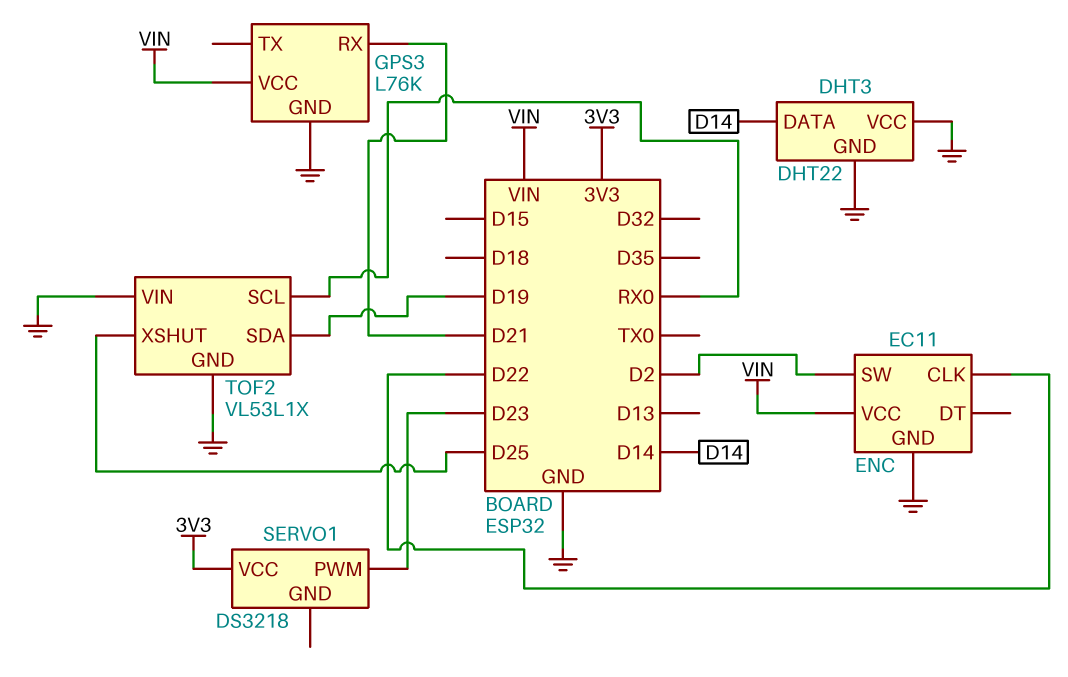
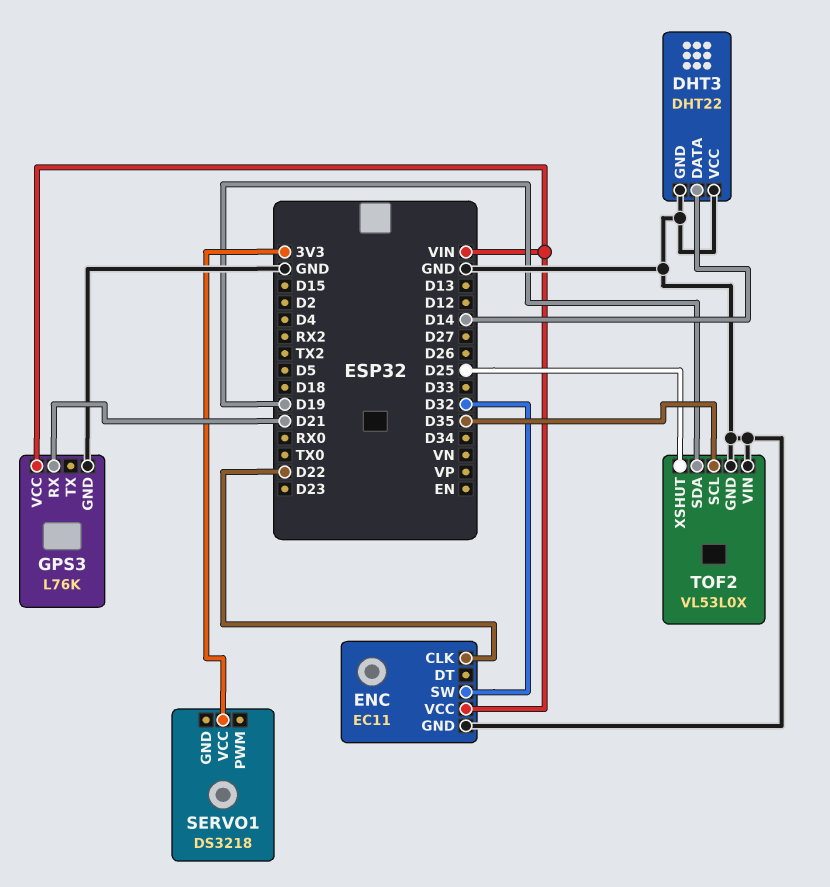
ENC pin SW: D2 -> D32
SERVO1 pin PWM: D23 -> none
TOF2: VL53L1X -> VL53L0X
TOF2 pin SCL: RX0 -> D35

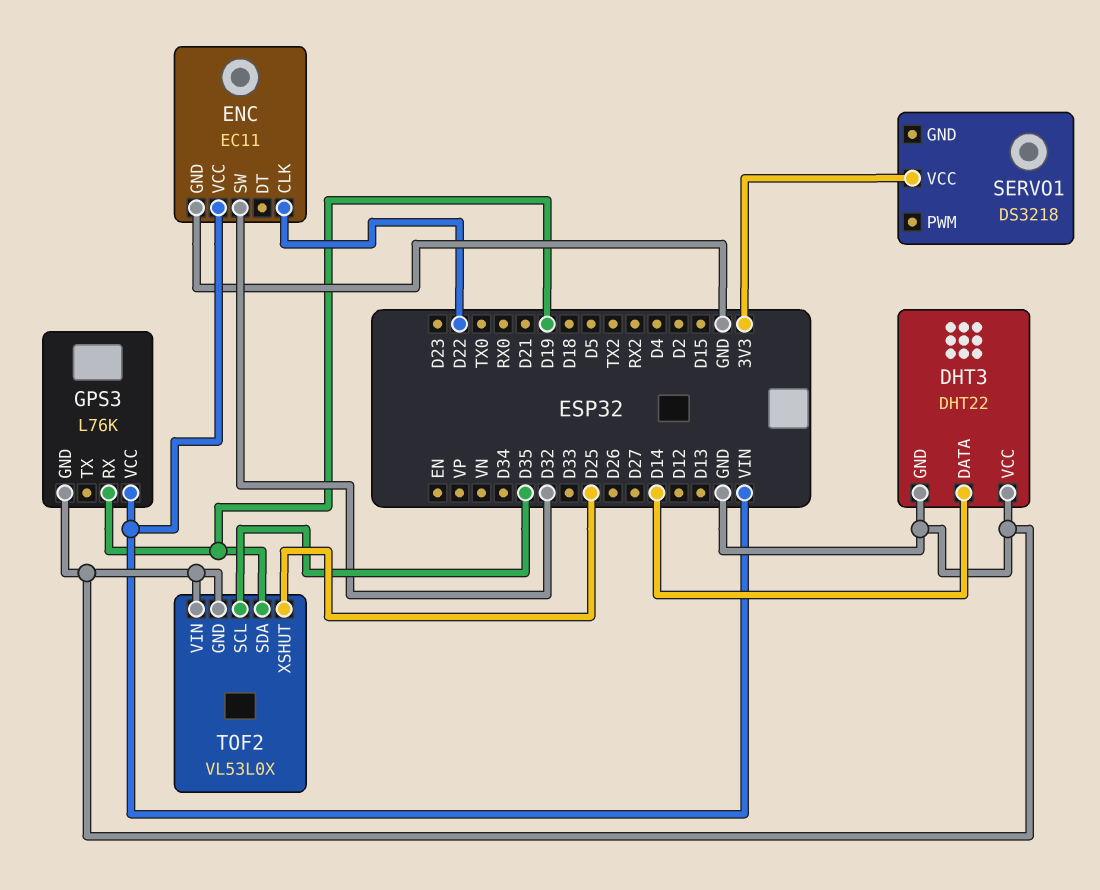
GPS3 pin RX: D21 -> D19

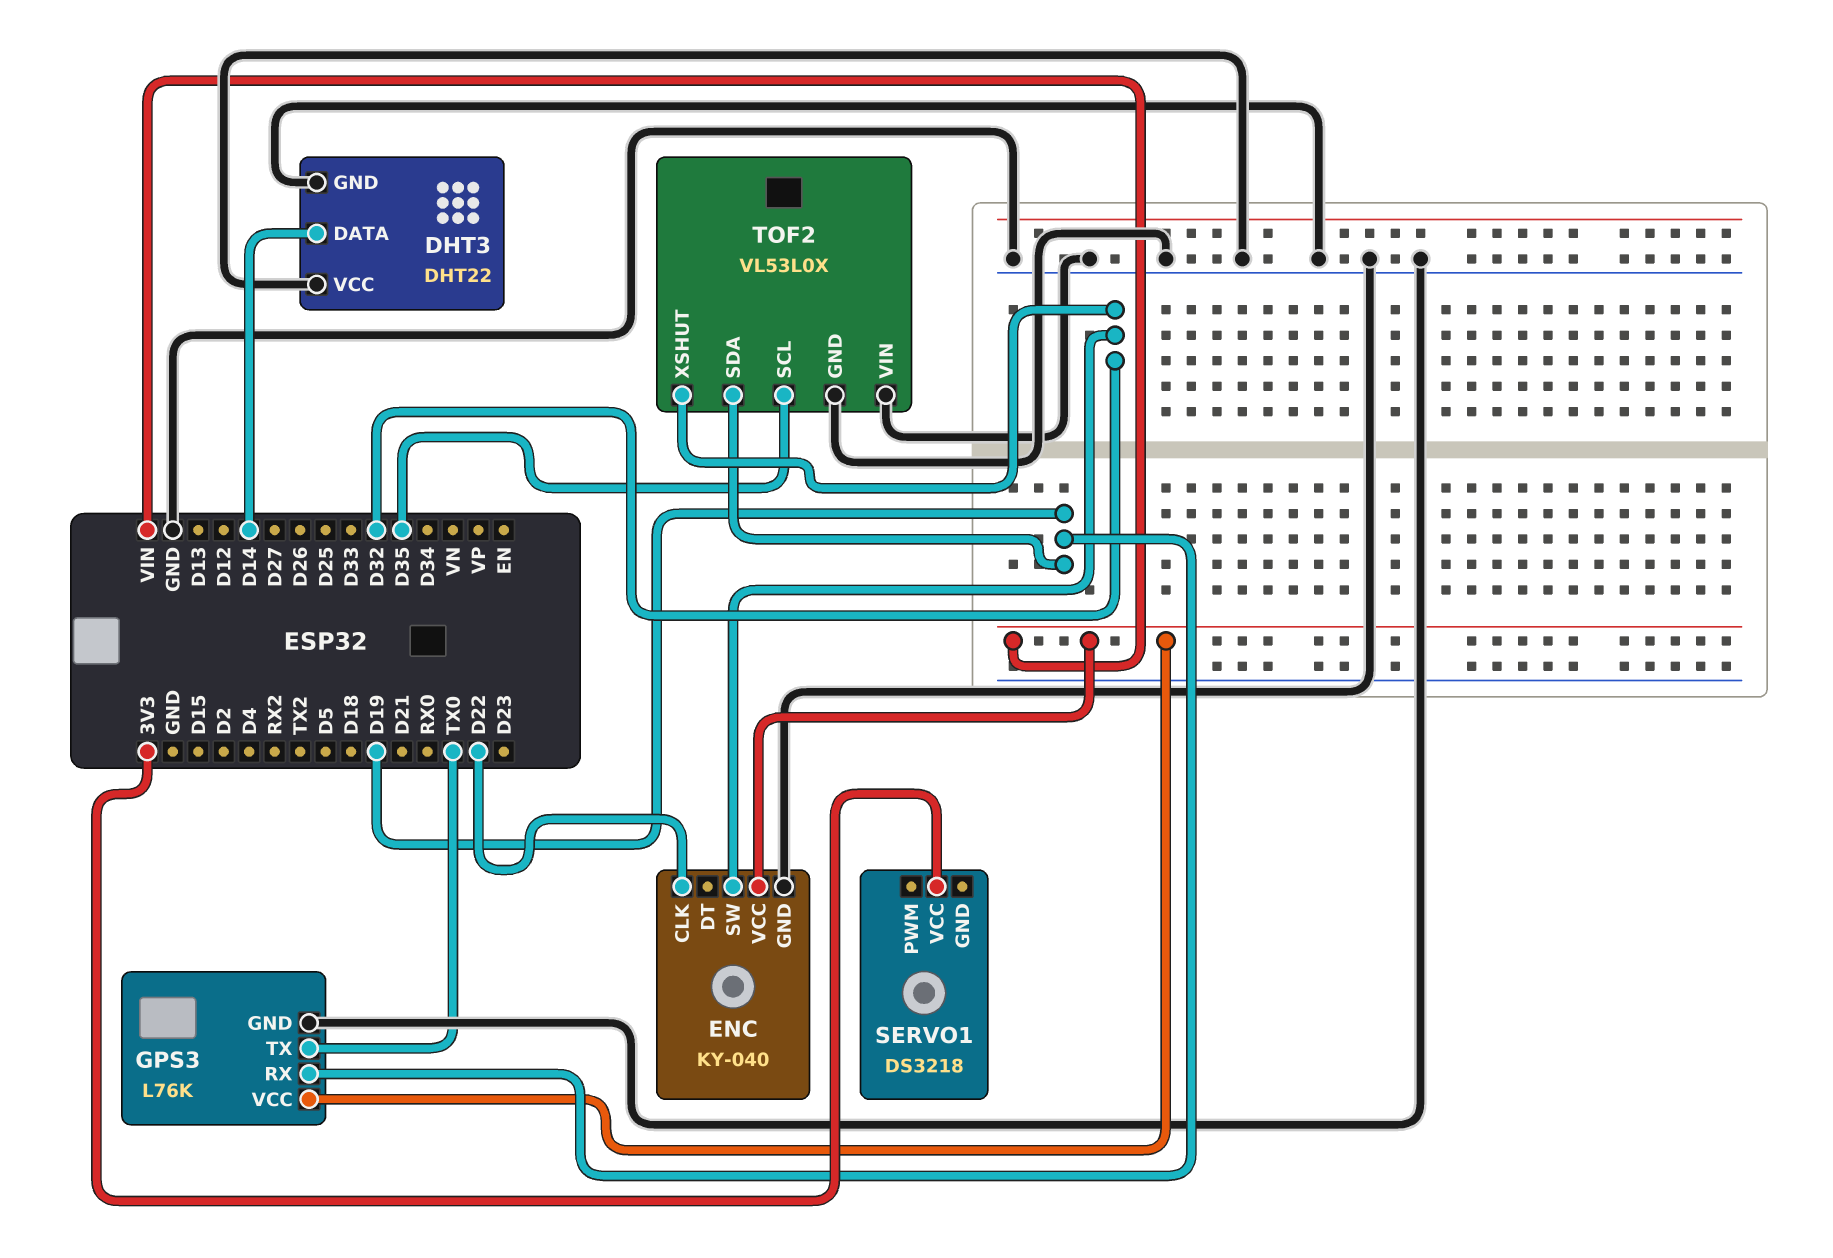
ENC: EC11 -> KY-040
GPS3 pin TX: none -> TX0
TOF2 pin XSHUT: D25 -> D32

